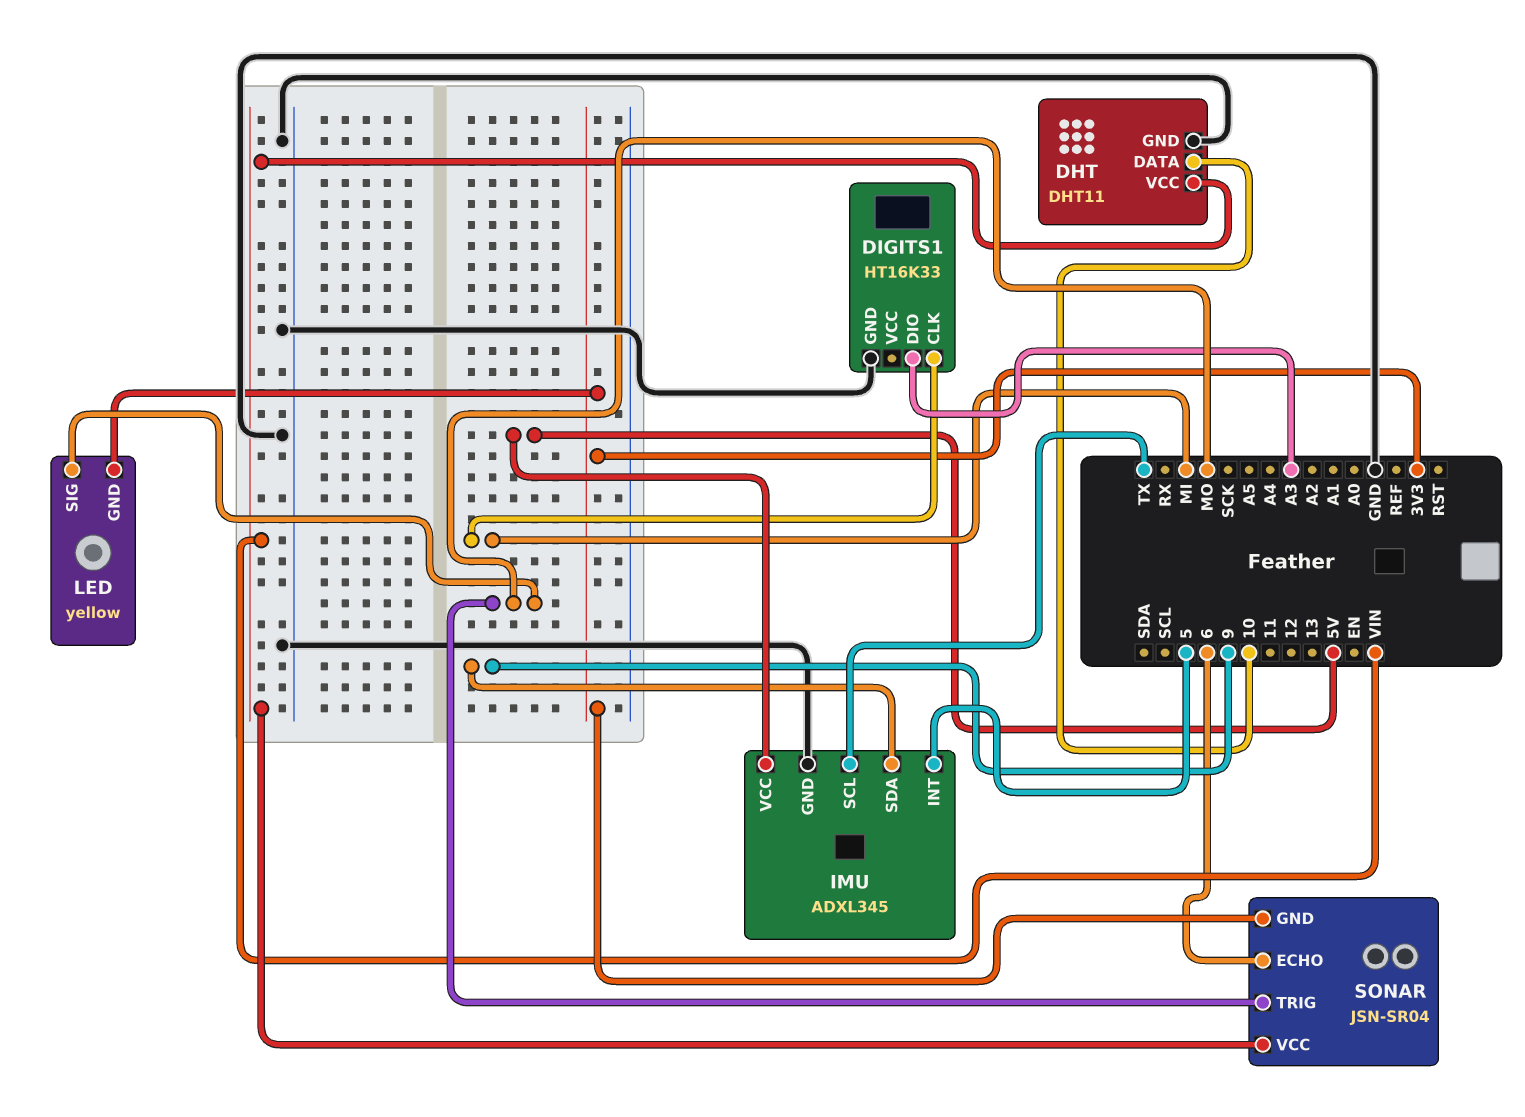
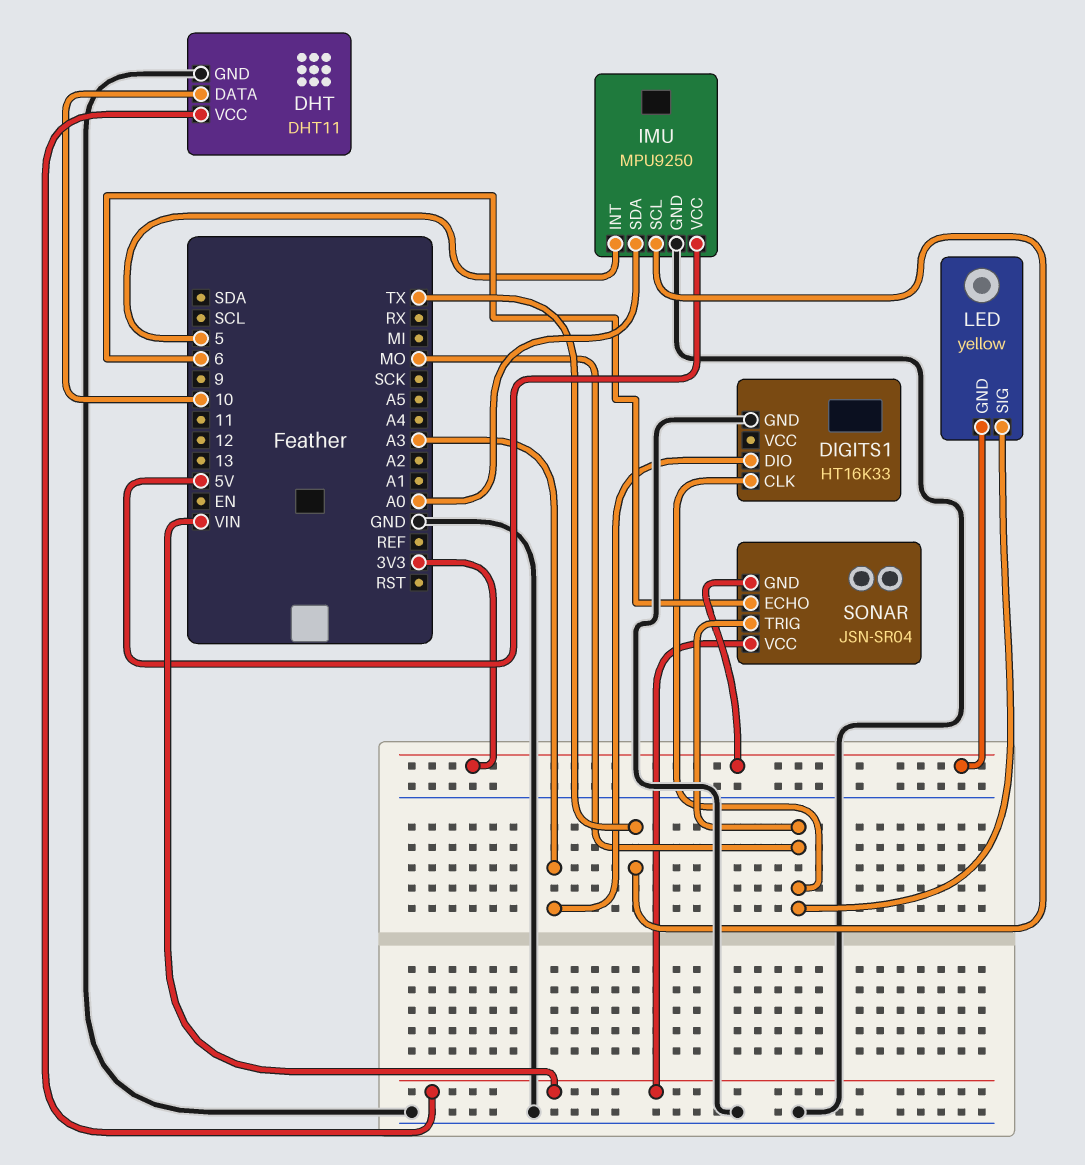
DIGITS1 pin CLK: MI -> MO
IMU: ADXL345 -> MPU9250
IMU pin SDA: 9 -> A0

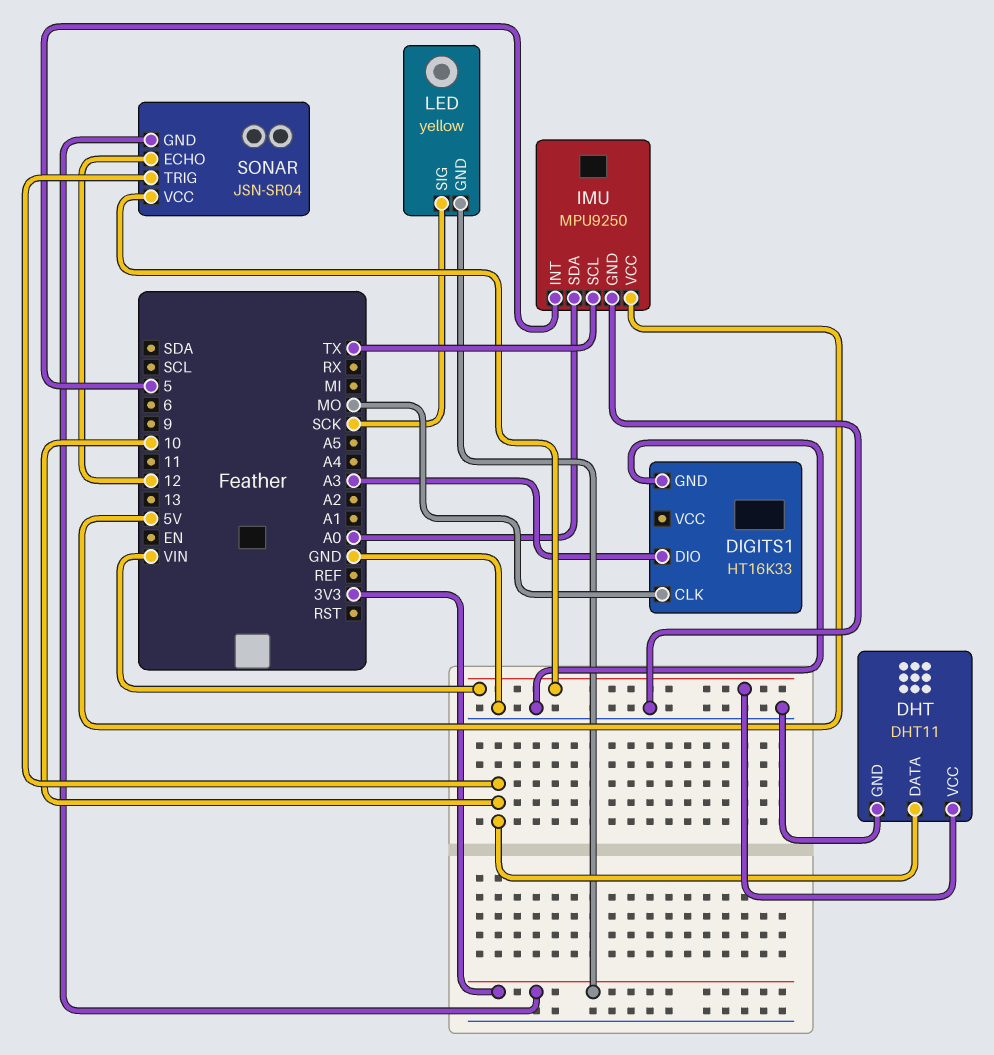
LED pin SIG: MO -> SCK
SONAR pin ECHO: 6 -> 12
SONAR pin TRIG: MO -> 10

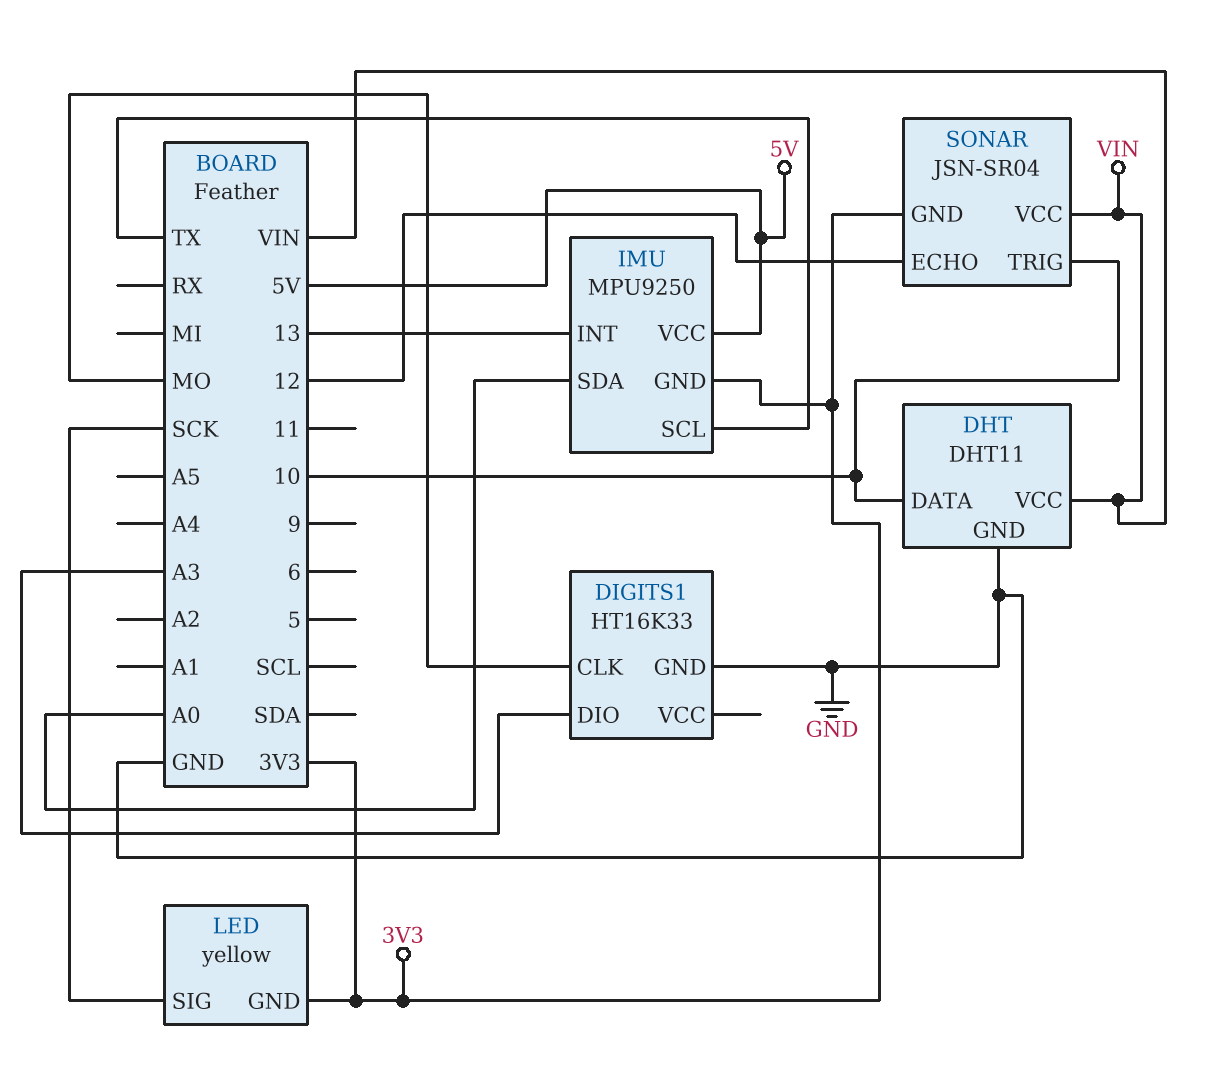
IMU pin GND: GND -> 3V3
IMU pin INT: 5 -> 13

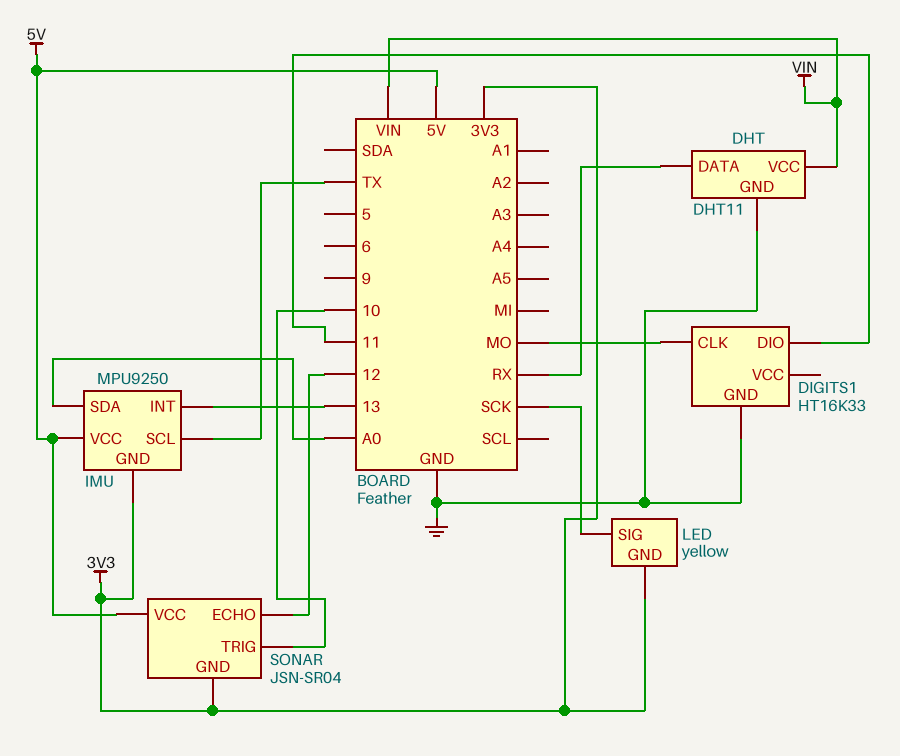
DHT pin DATA: 10 -> RX
DIGITS1 pin DIO: A3 -> 11
SONAR pin VCC: VIN -> 5V

